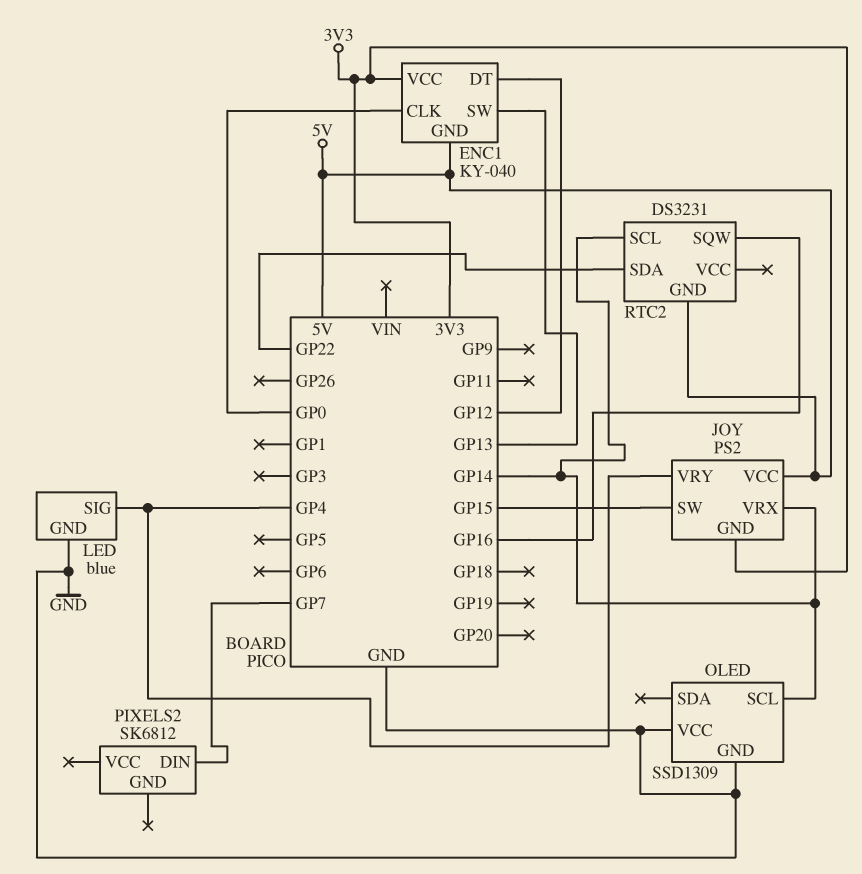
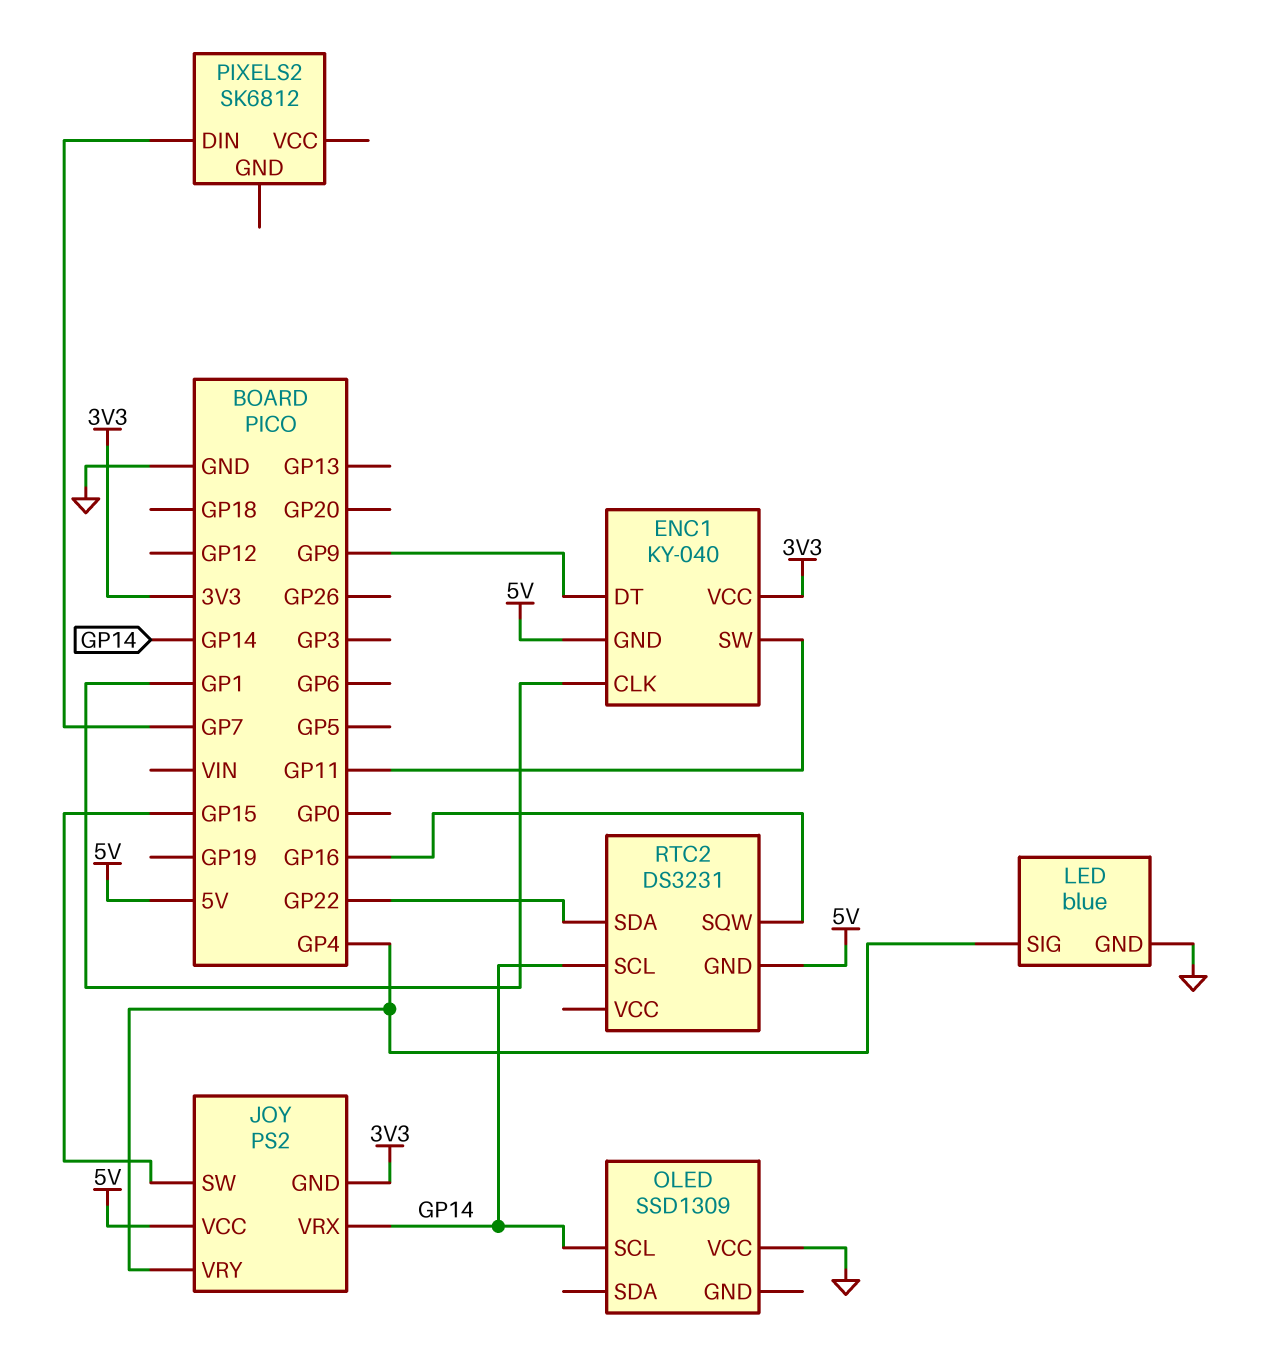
ENC1 pin CLK: GP0 -> GP1
ENC1 pin DT: GP12 -> GP9
ENC1 pin SW: GP13 -> GP11
OLED pin GND: GND -> none

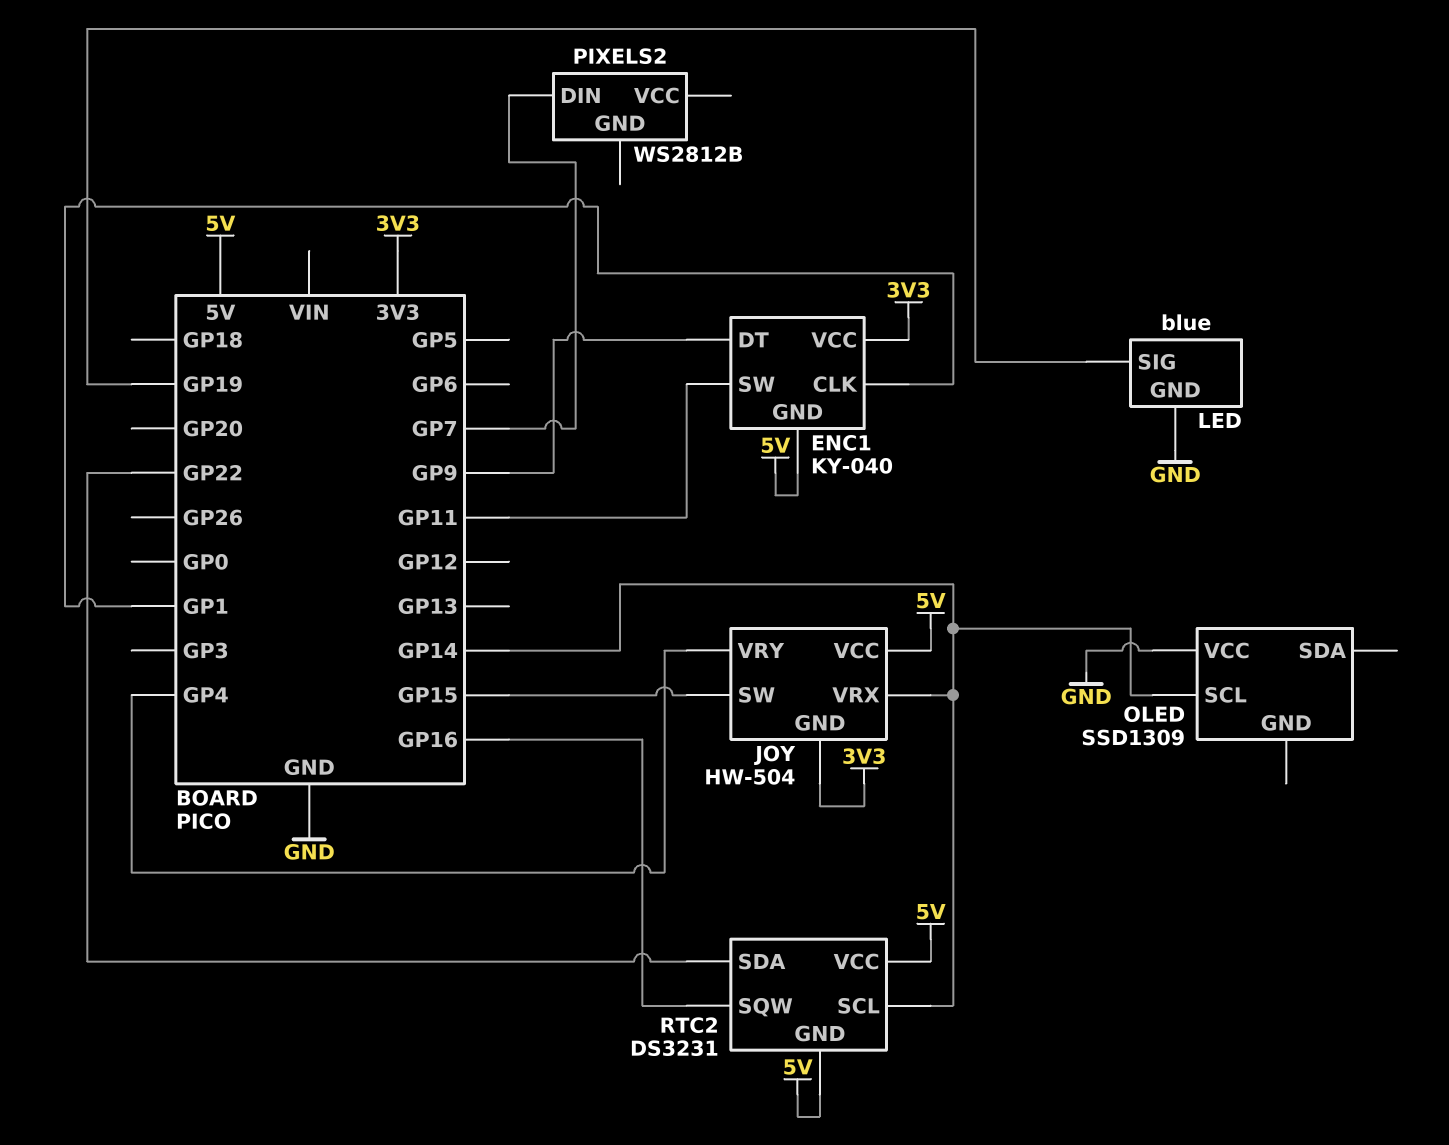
JOY: PS2 -> HW-504
LED pin SIG: GP4 -> GP19
PIXELS2: SK6812 -> WS2812B
RTC2 pin VCC: none -> 5V

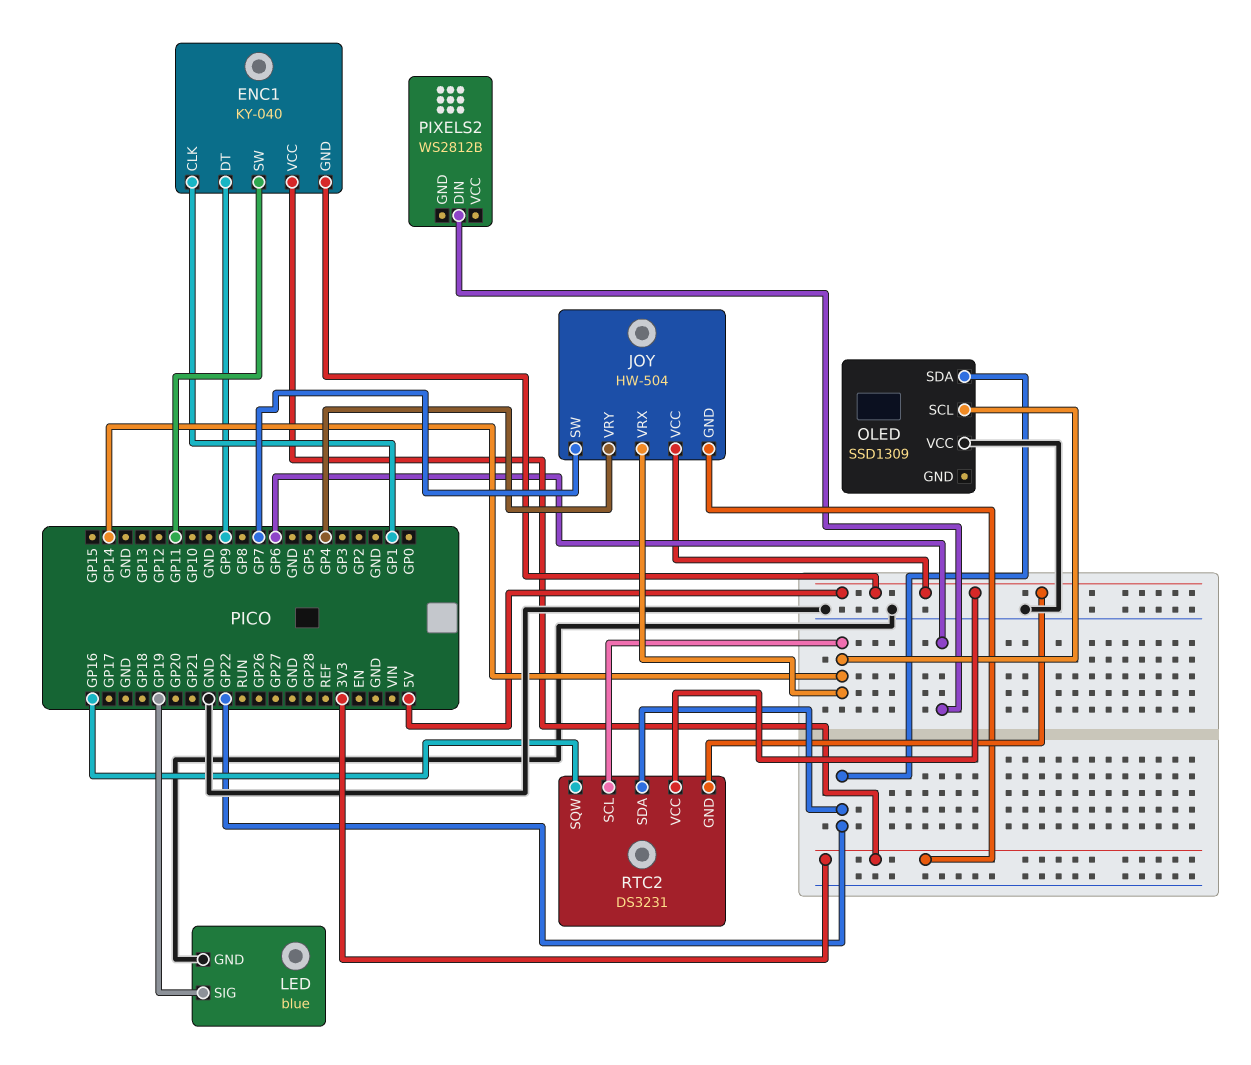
JOY pin SW: GP15 -> GP7
OLED pin SDA: none -> GP22
PIXELS2 pin DIN: GP7 -> GP6

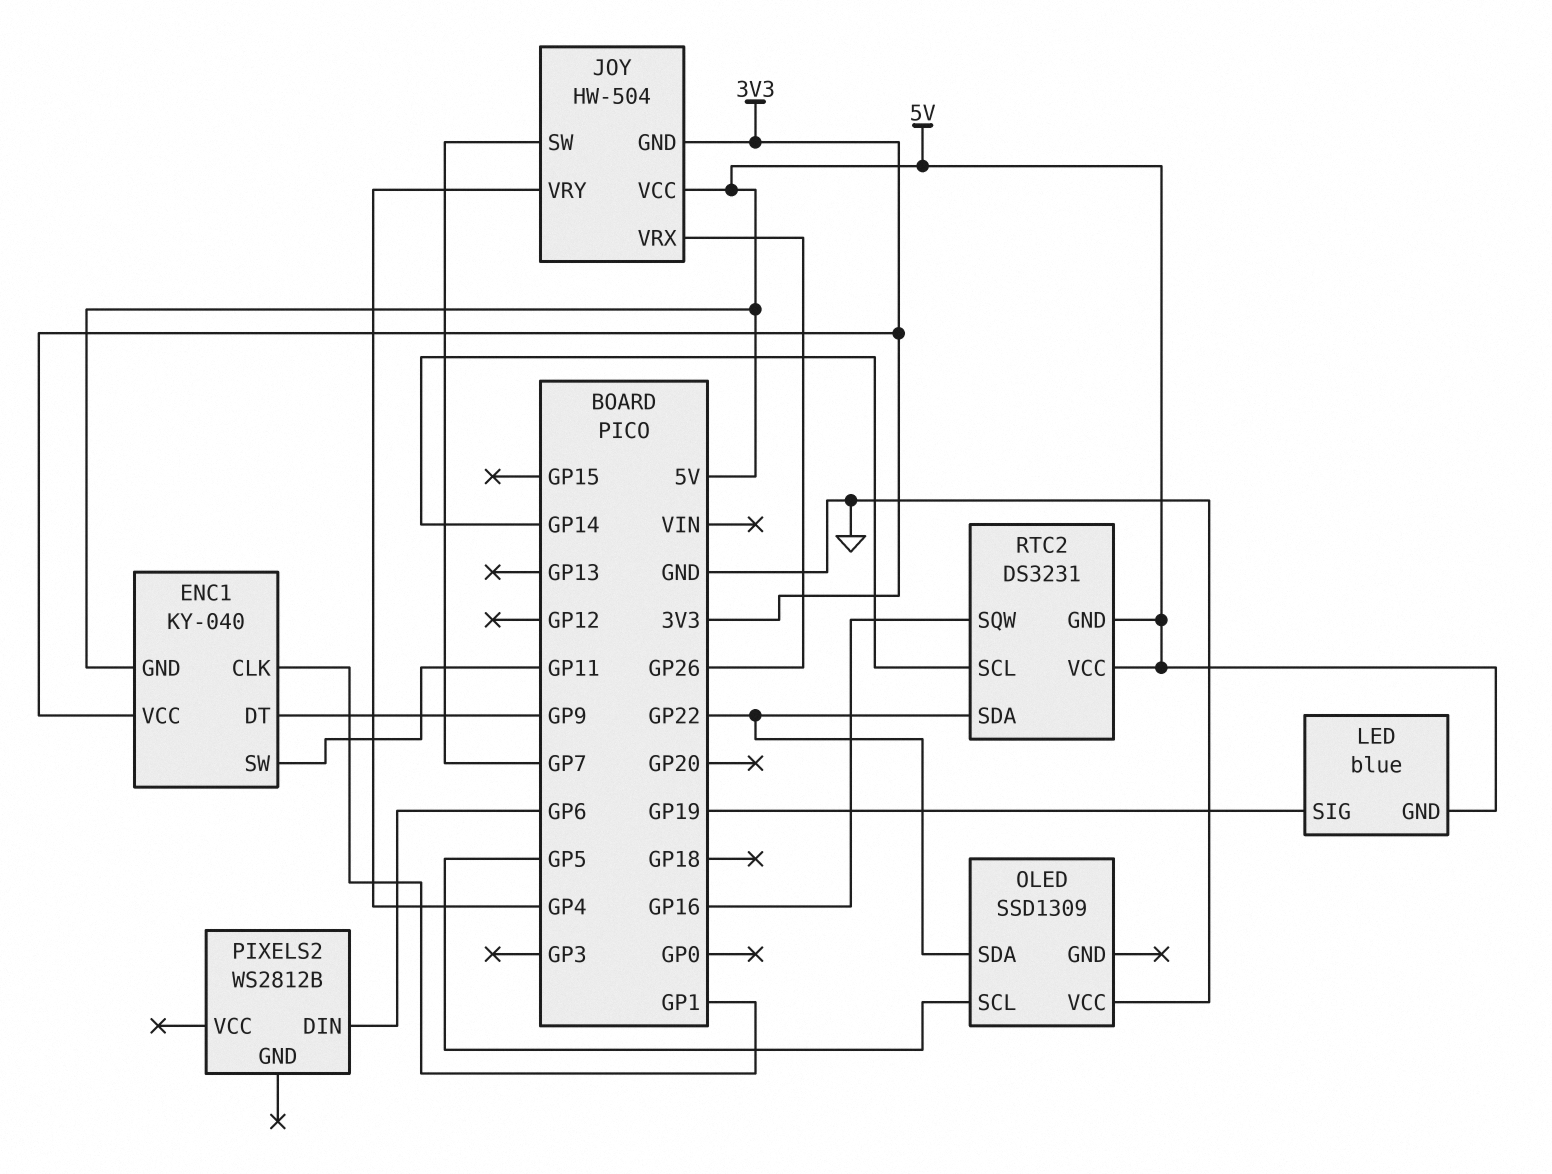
JOY pin VRX: GP14 -> GP26
LED pin GND: GND -> 5V
OLED pin SCL: GP14 -> GP5

